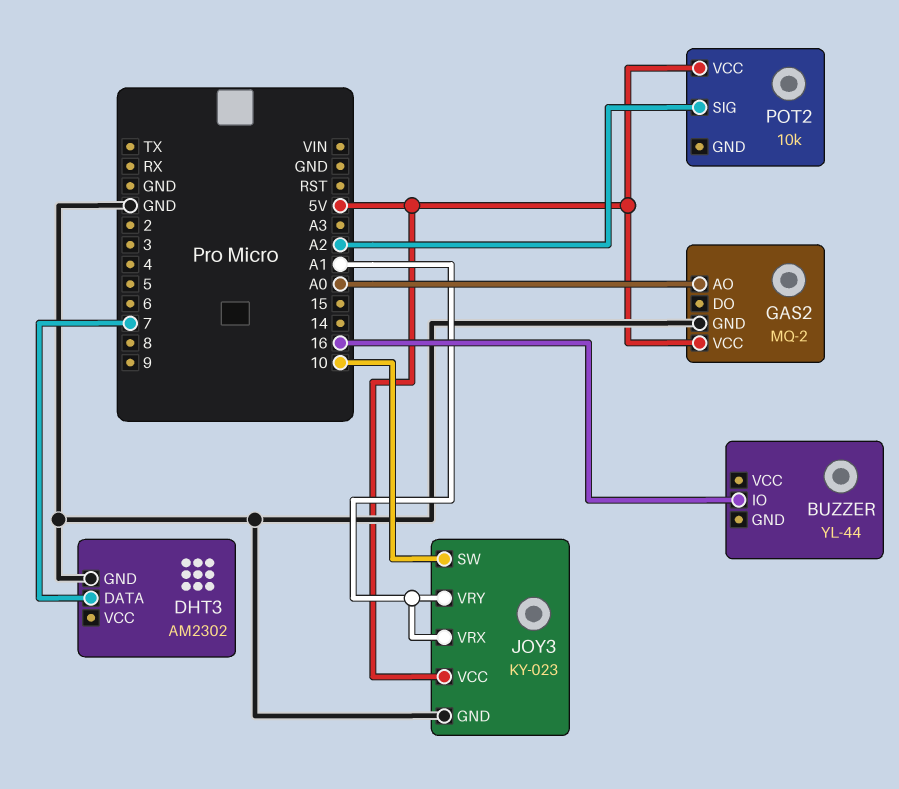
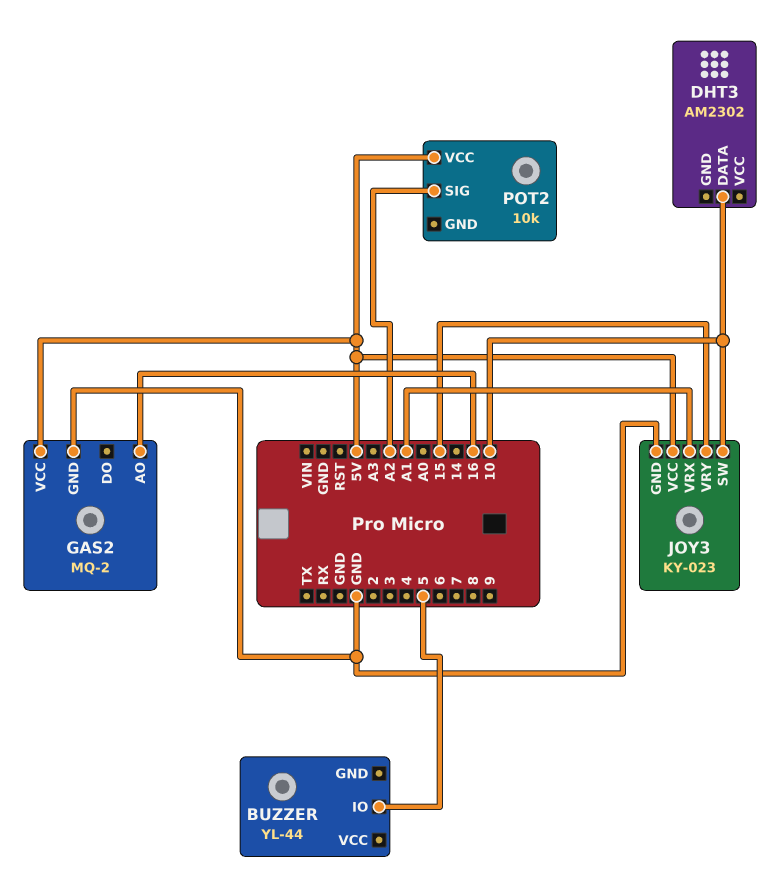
BUZZER pin IO: 16 -> 5
DHT3 pin DATA: 7 -> 10
DHT3 pin GND: GND -> none
GAS2 pin AO: A0 -> 16
JOY3 pin VRY: A1 -> 15

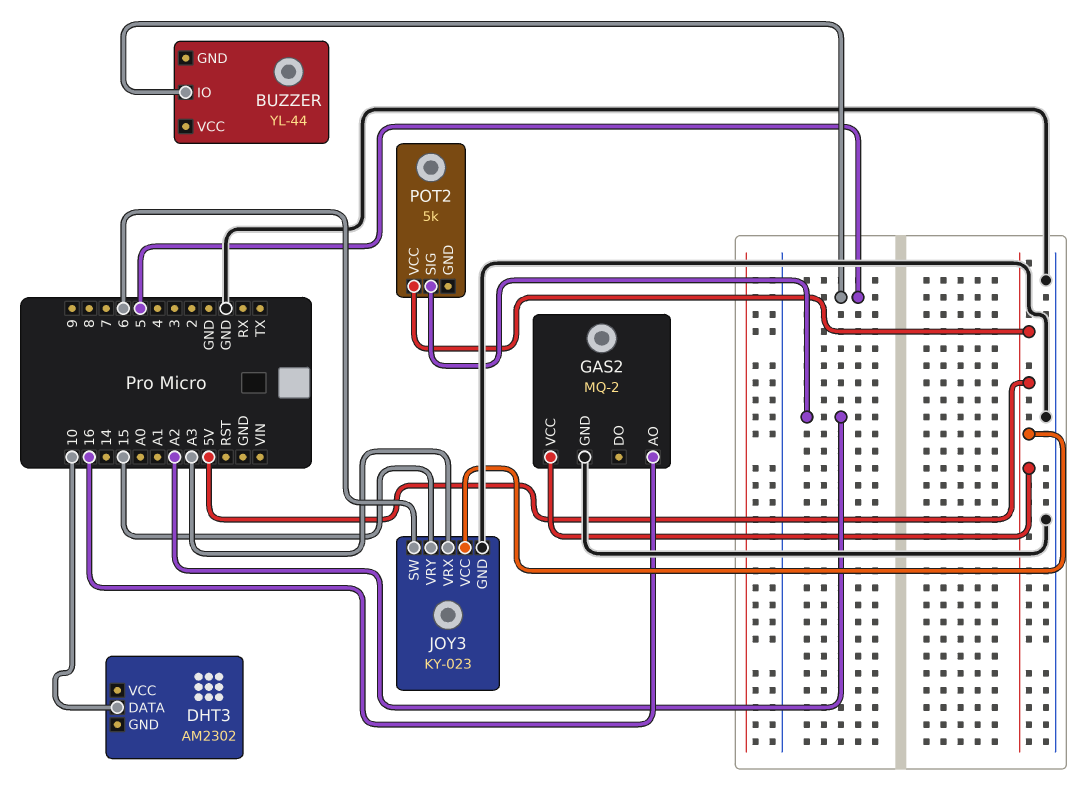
JOY3 pin SW: 10 -> 6
JOY3 pin VRX: A1 -> A3
POT2: 10k -> 5k

